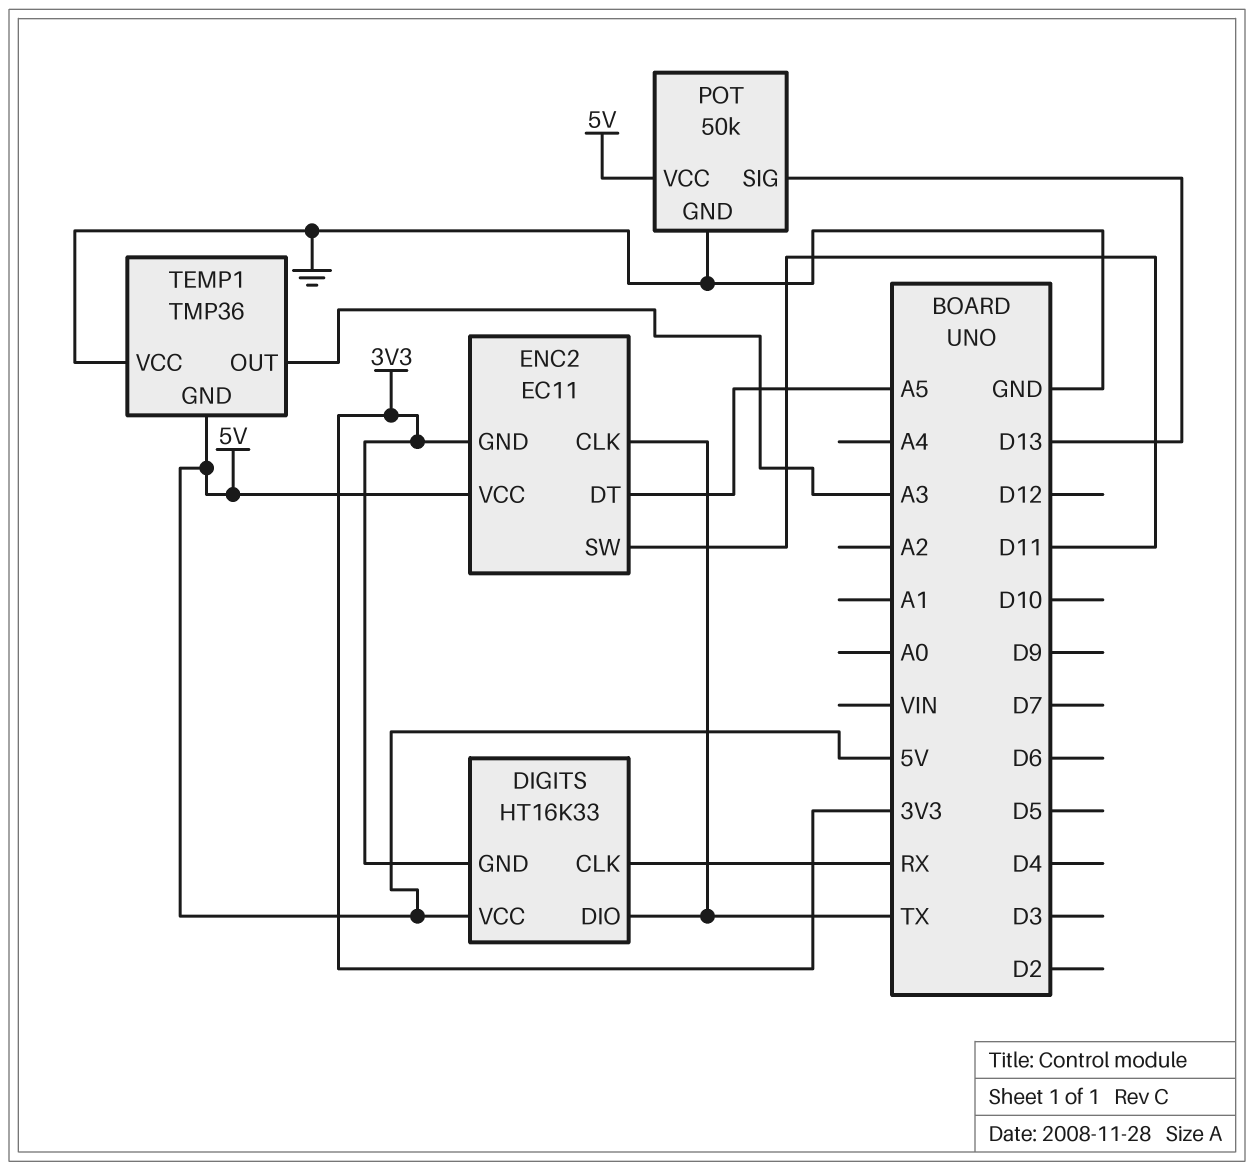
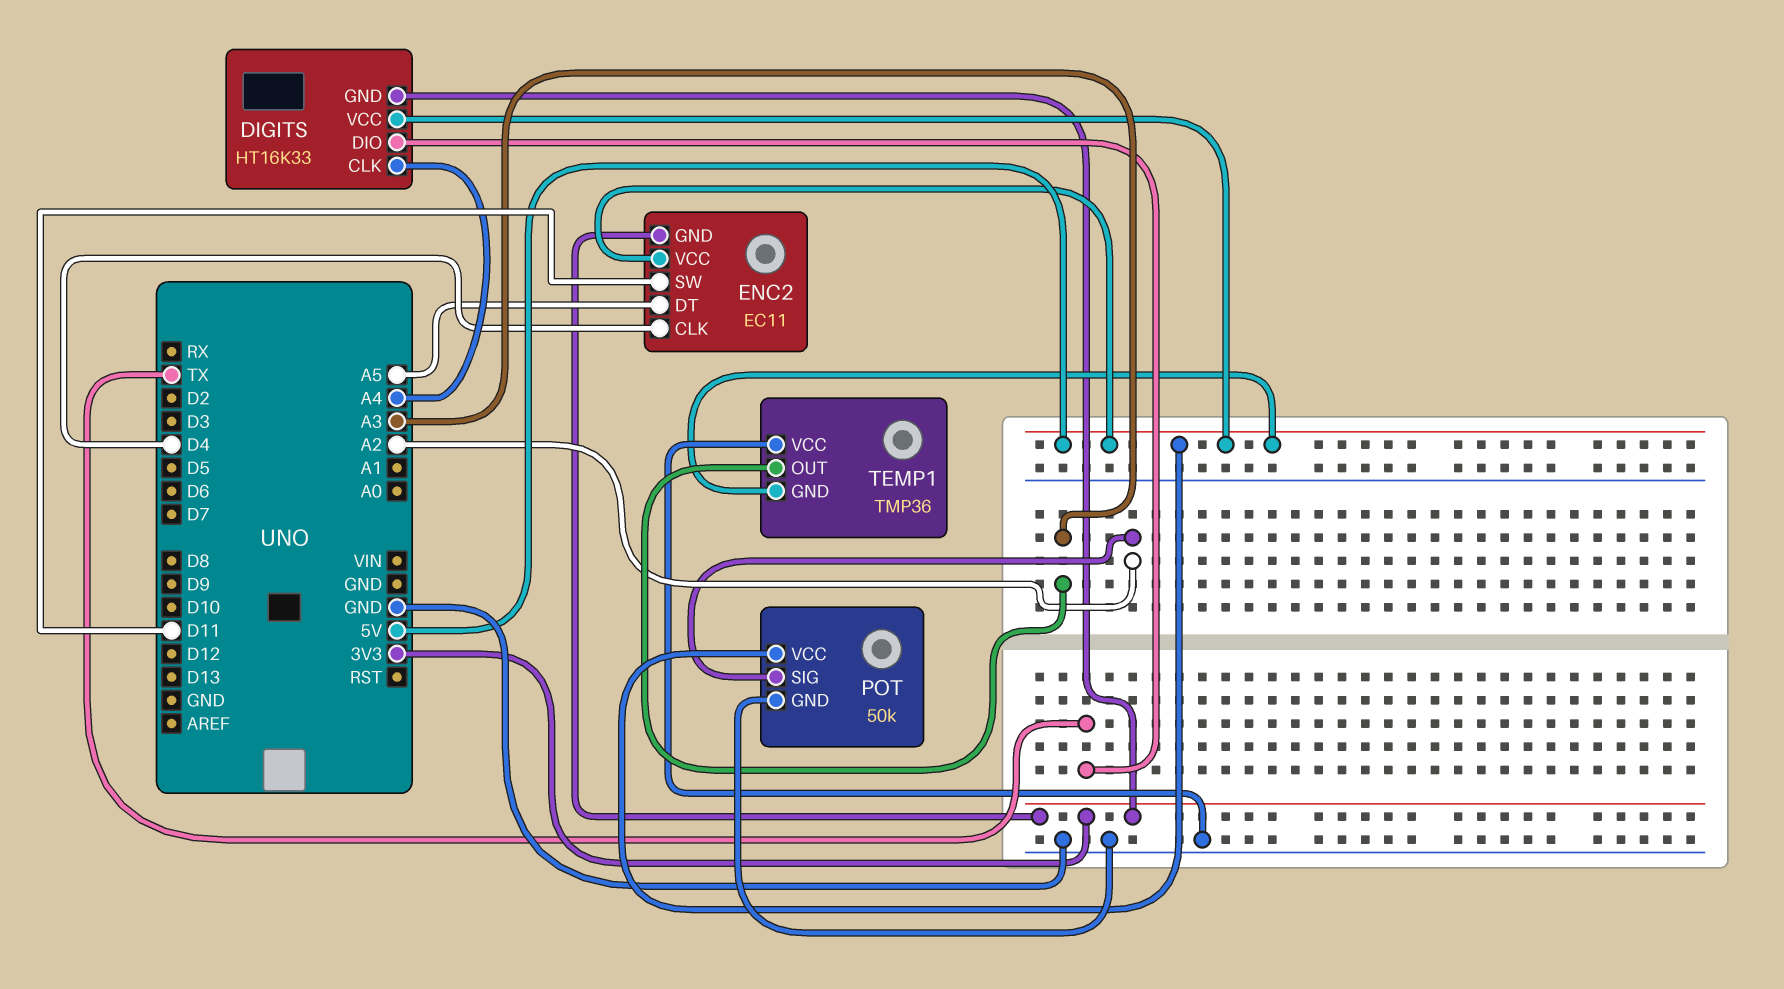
DIGITS pin CLK: RX -> A4
ENC2 pin CLK: TX -> D4
POT pin SIG: D13 -> A2

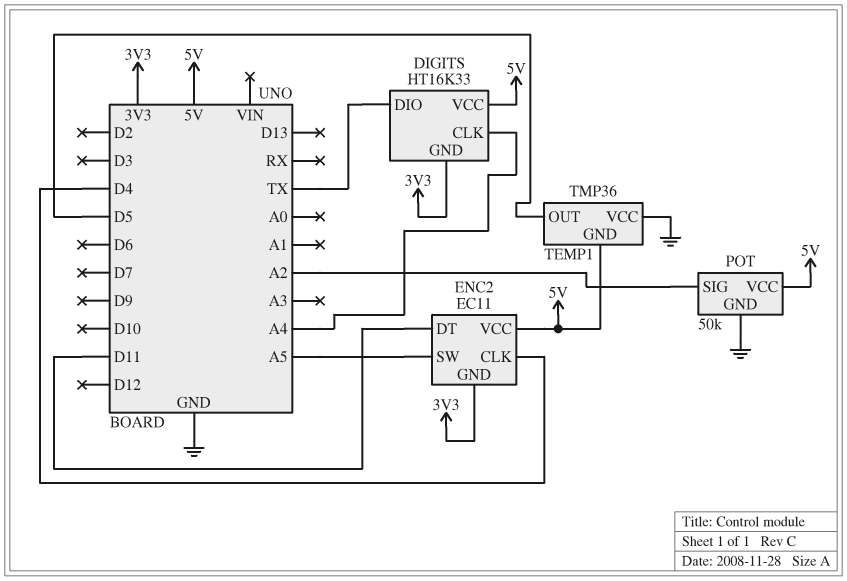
ENC2 pin DT: A5 -> D11
ENC2 pin SW: D11 -> A5
TEMP1 pin OUT: A3 -> D5

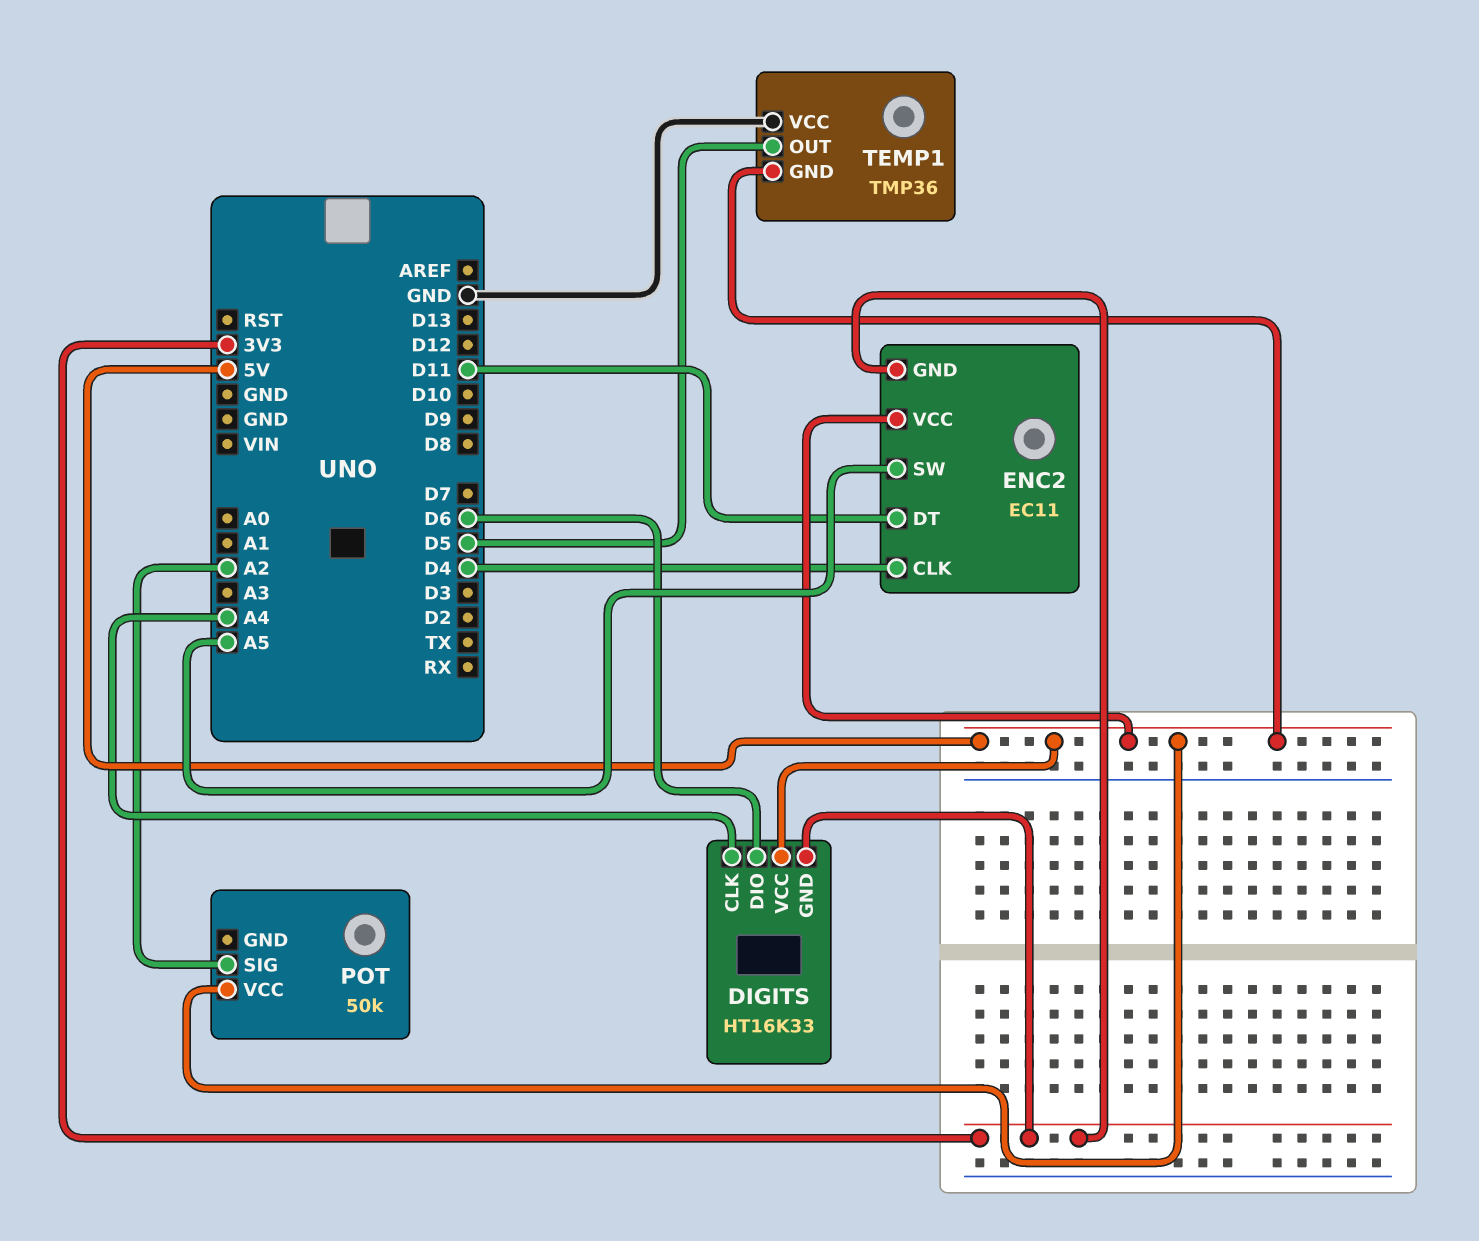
DIGITS pin DIO: TX -> D6
POT pin GND: GND -> none

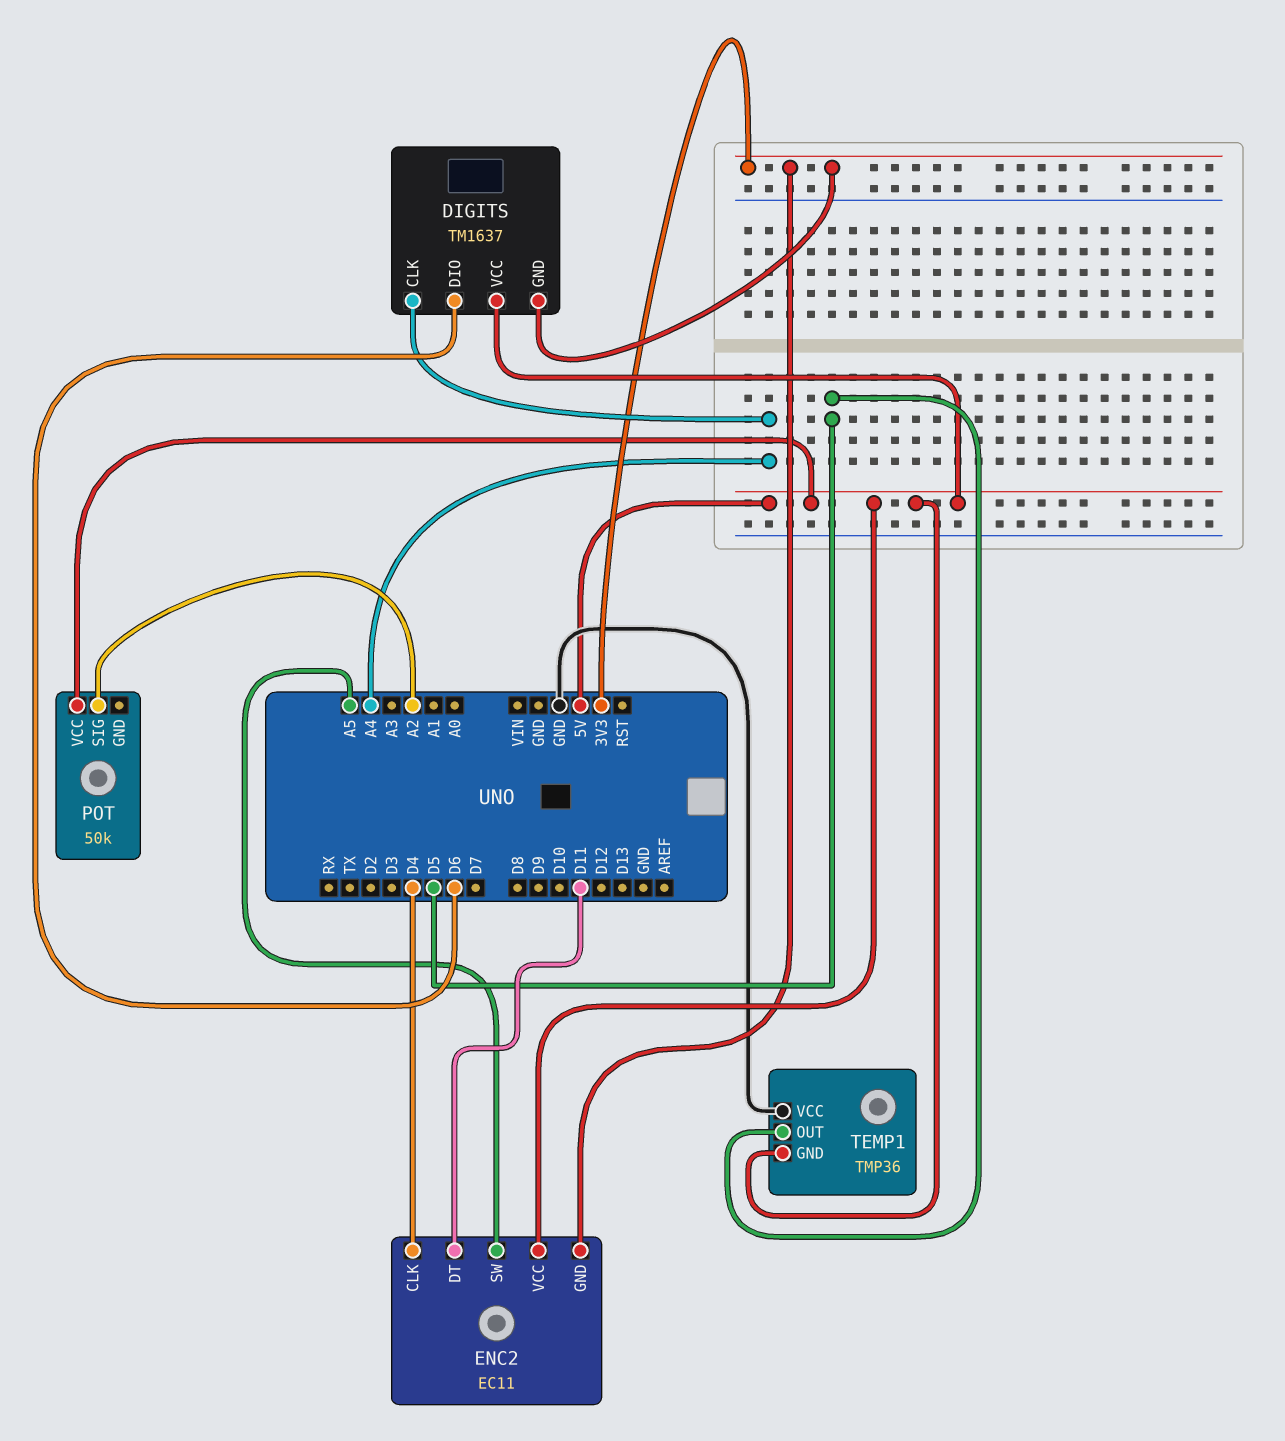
DIGITS: HT16K33 -> TM1637

